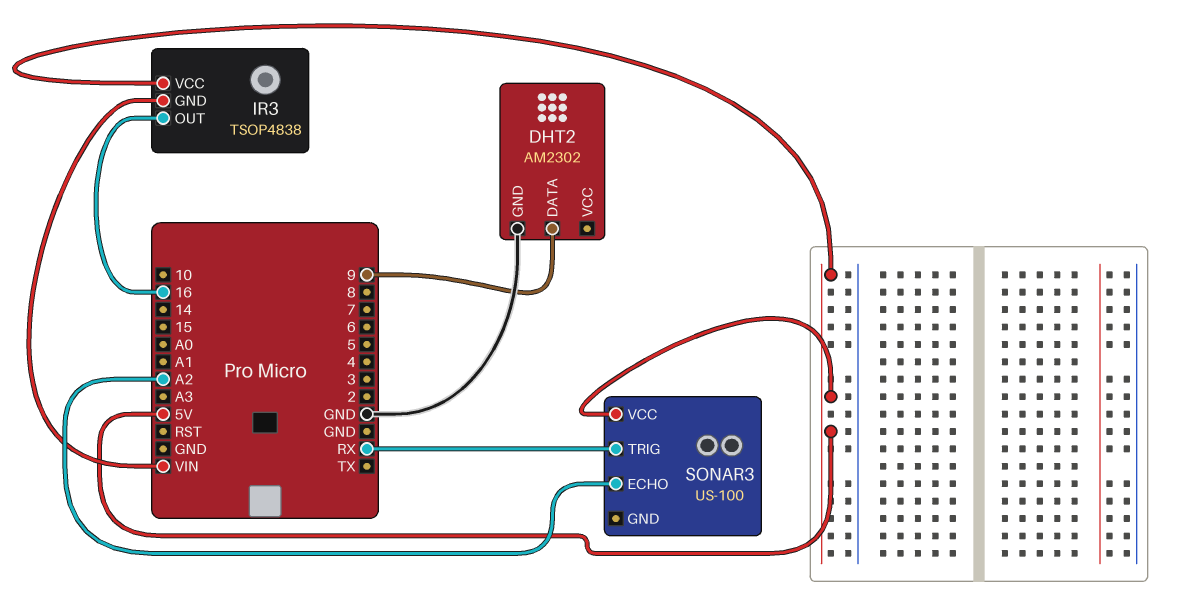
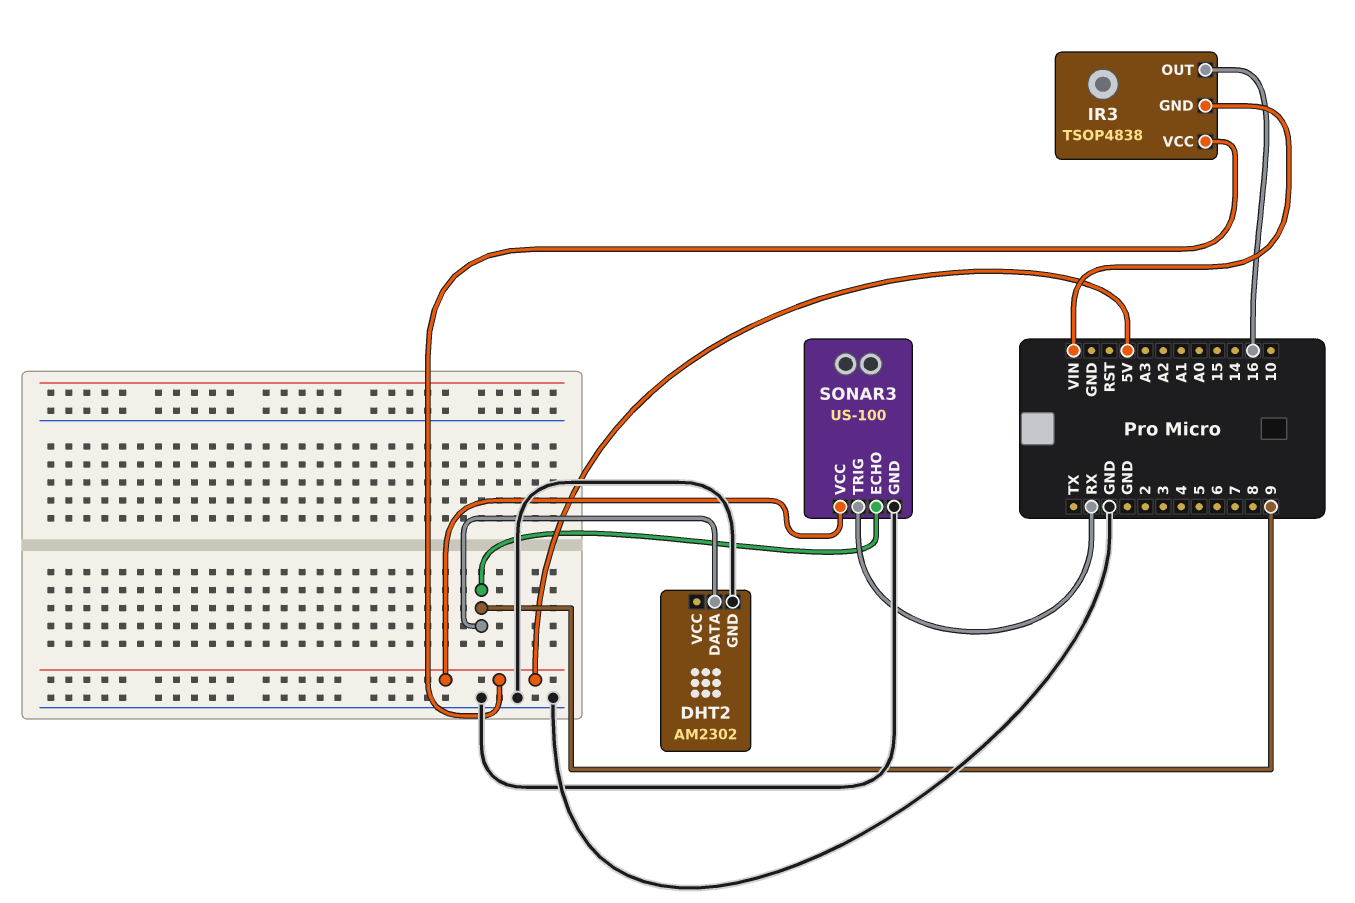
SONAR3 pin ECHO: A2 -> 9
SONAR3 pin GND: none -> GND

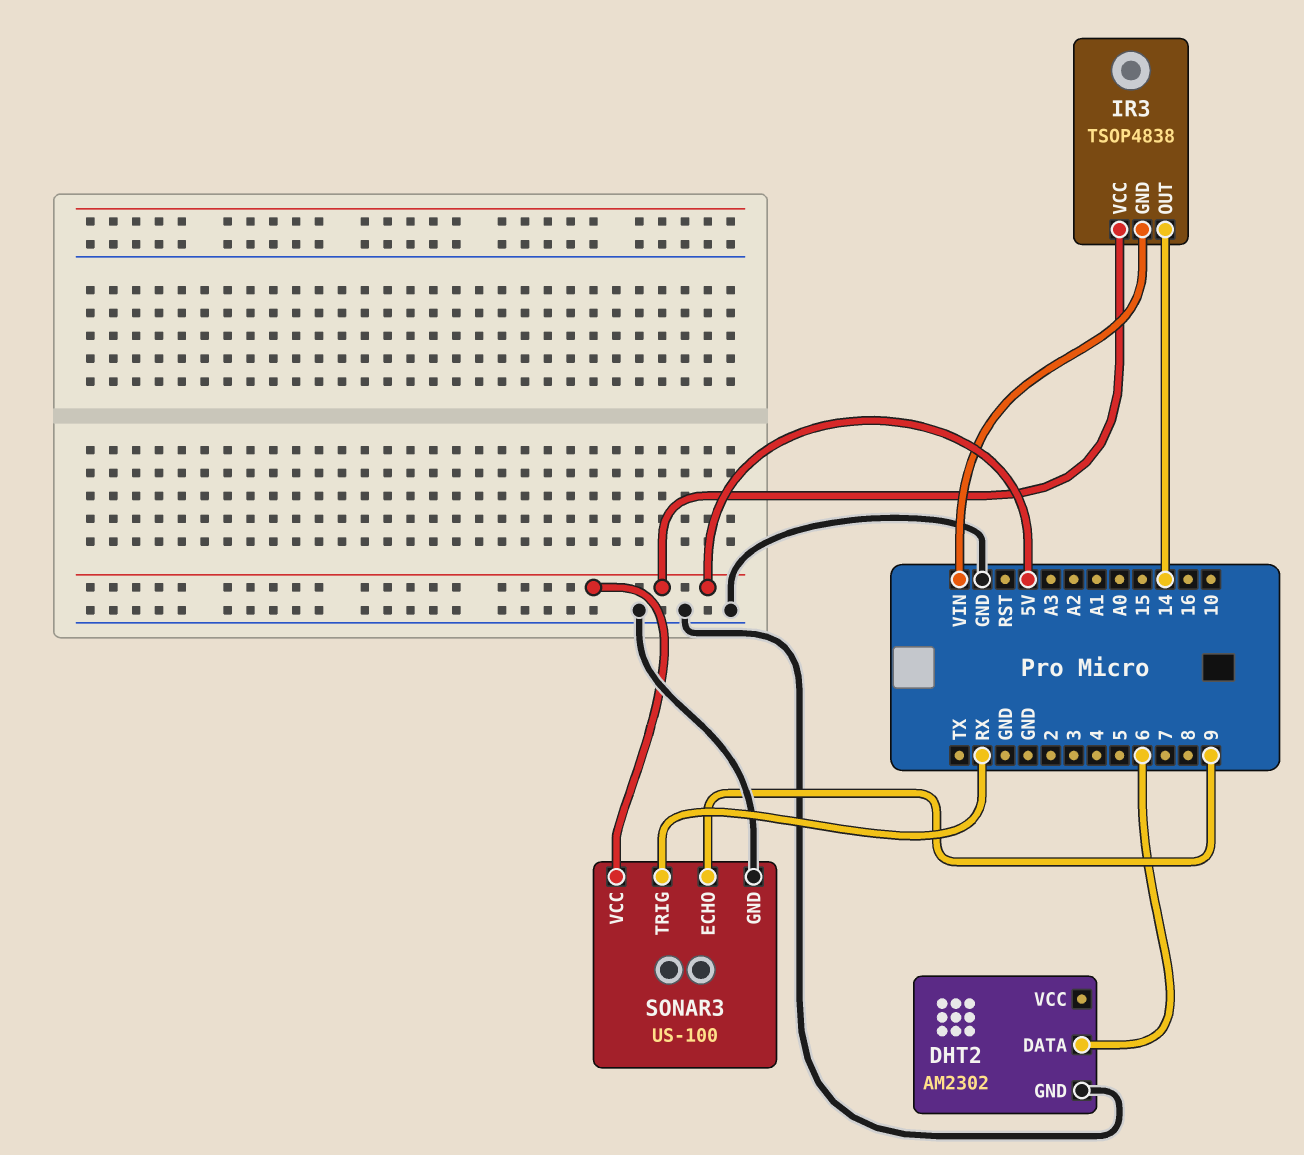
DHT2 pin DATA: 9 -> 6
IR3 pin OUT: 16 -> 14

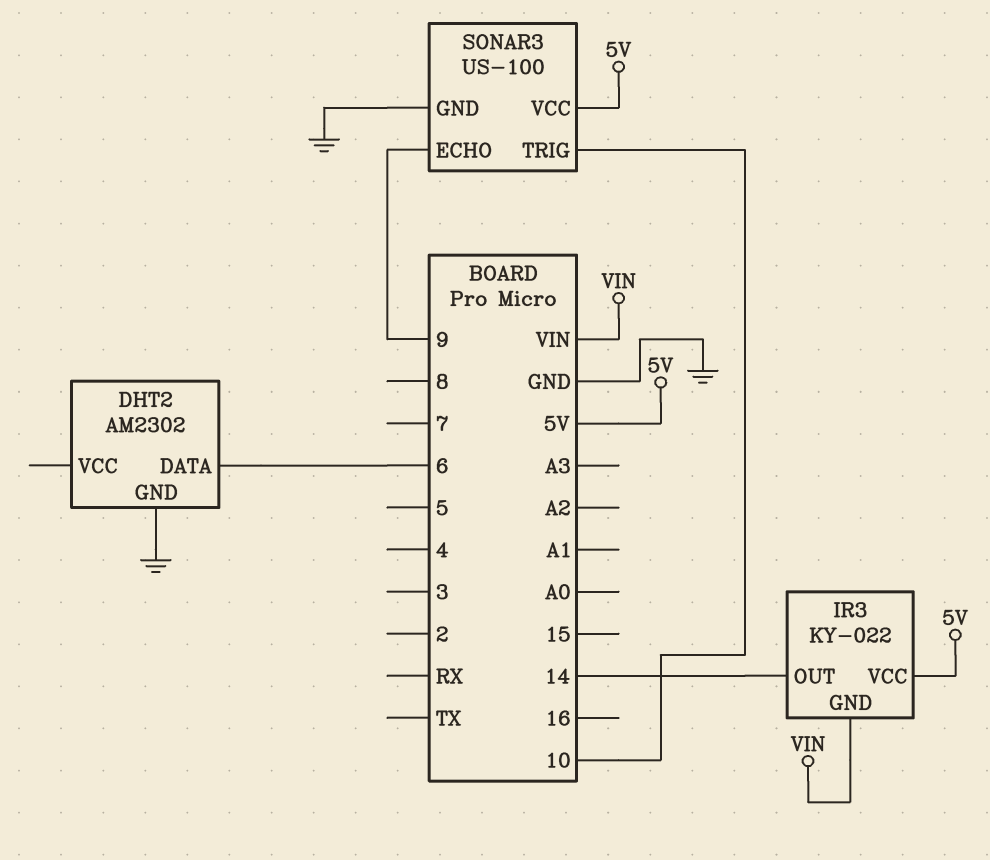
IR3: TSOP4838 -> KY-022
SONAR3 pin TRIG: RX -> 10

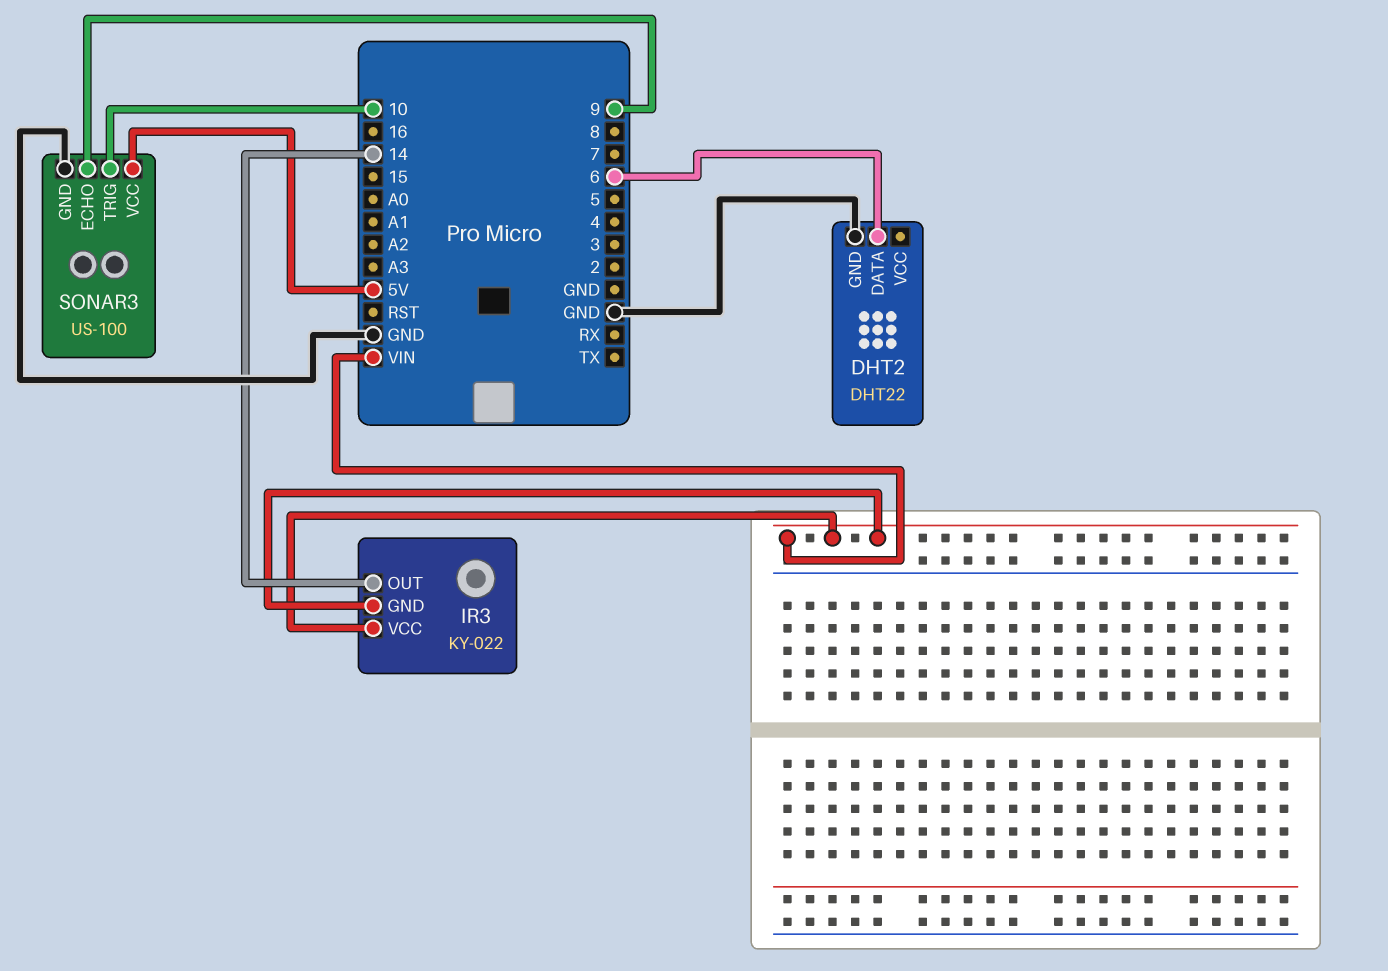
DHT2: AM2302 -> DHT22
IR3 pin VCC: 5V -> VIN

